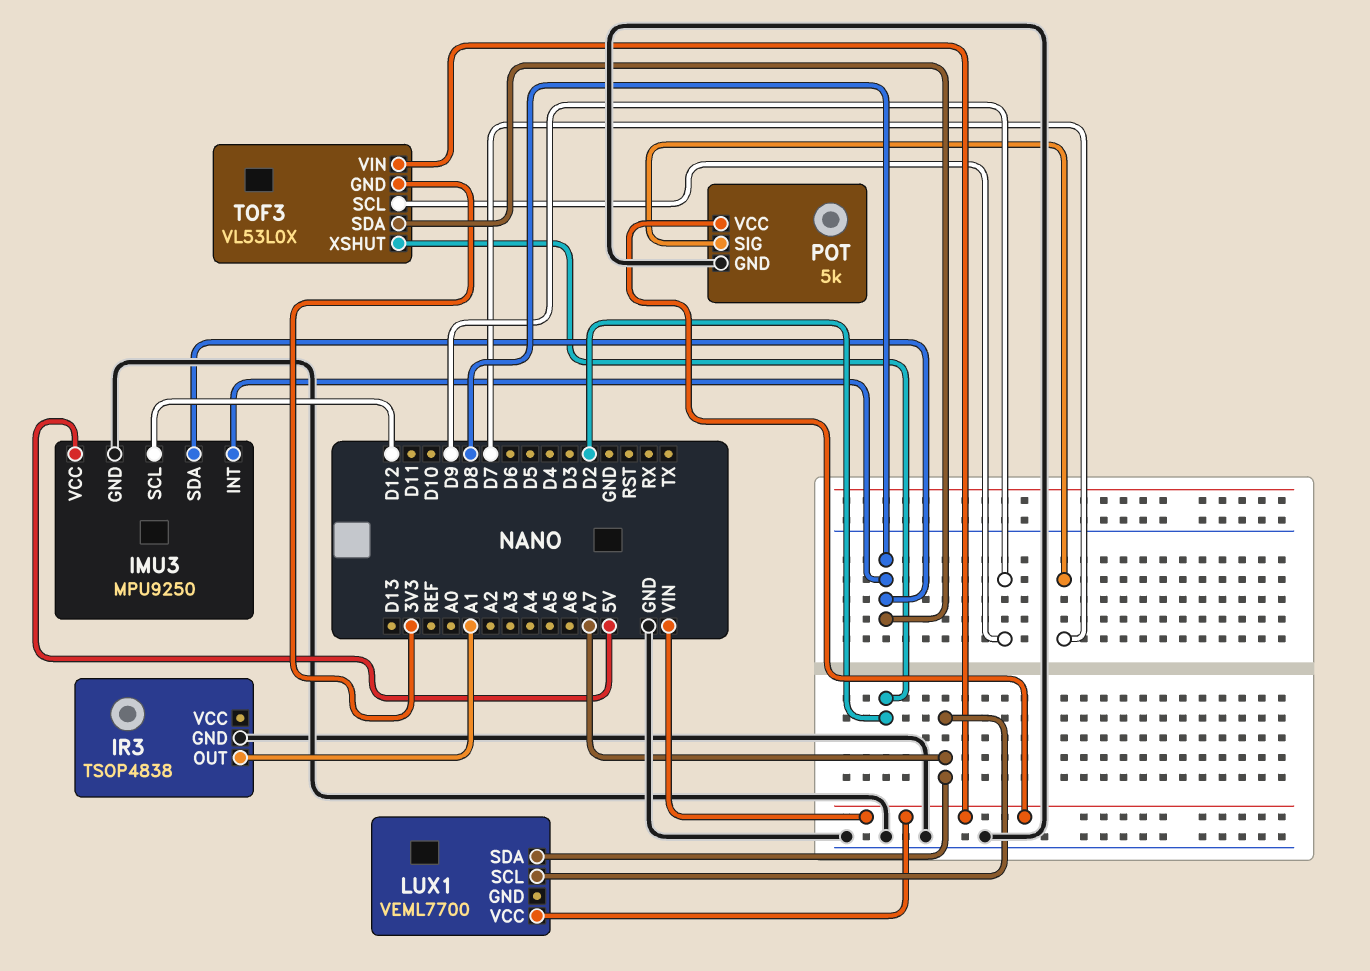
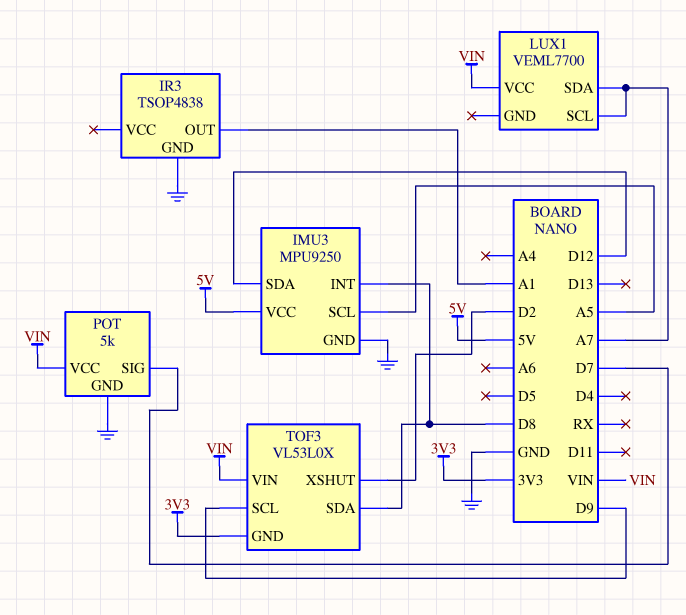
IMU3 pin SCL: D12 -> A5
IMU3 pin SDA: D8 -> D12

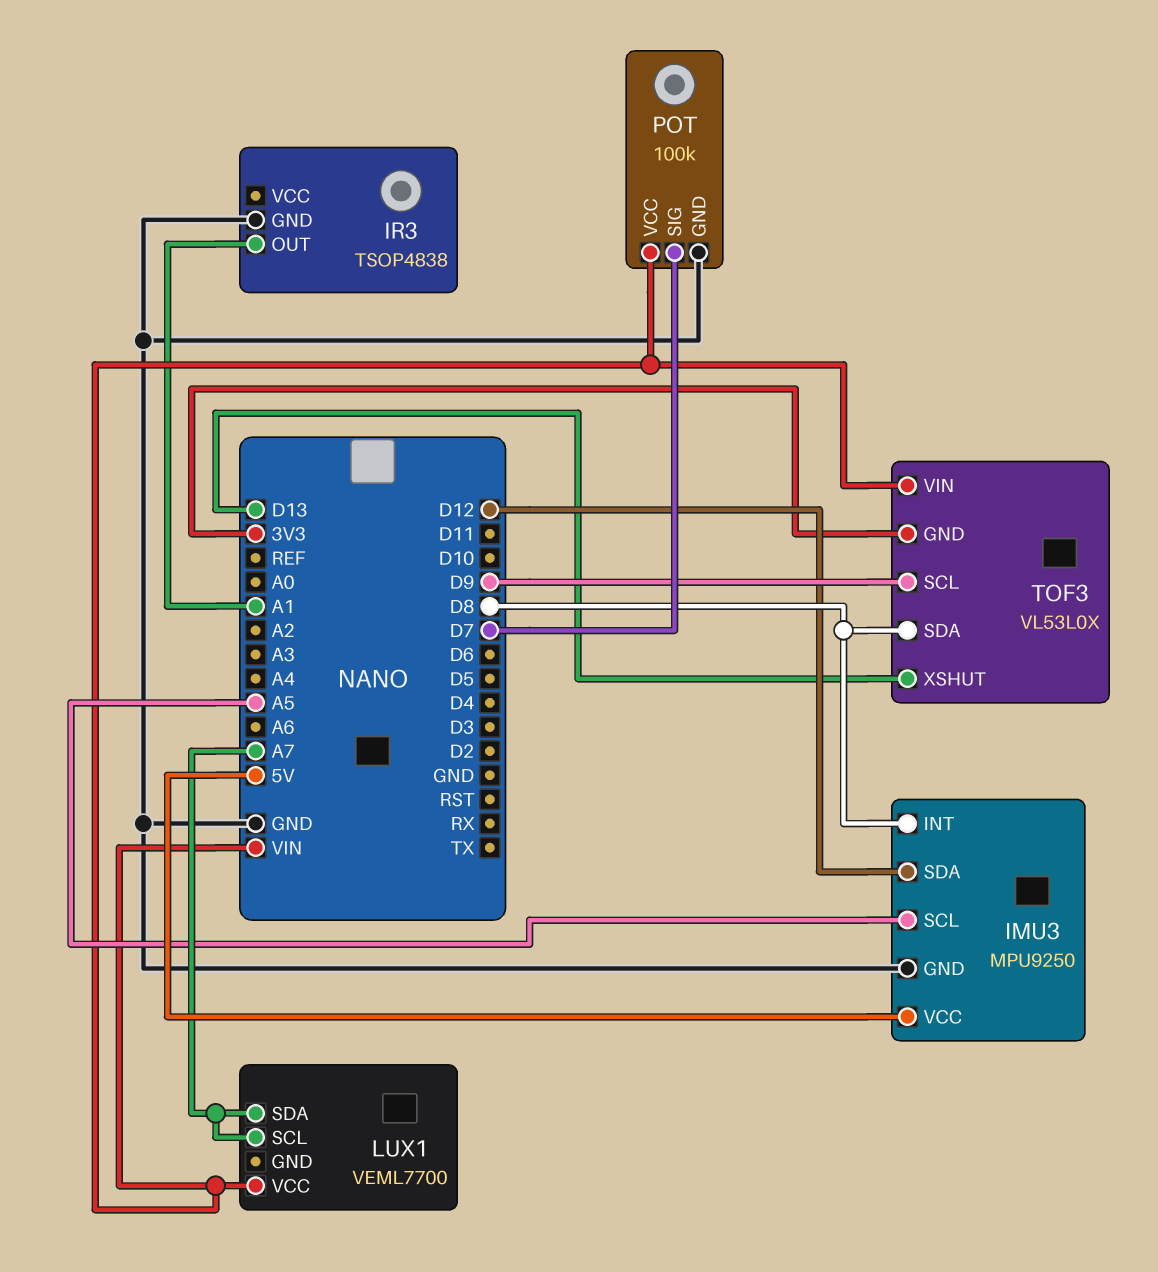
POT: 5k -> 100k
TOF3 pin XSHUT: D2 -> D13

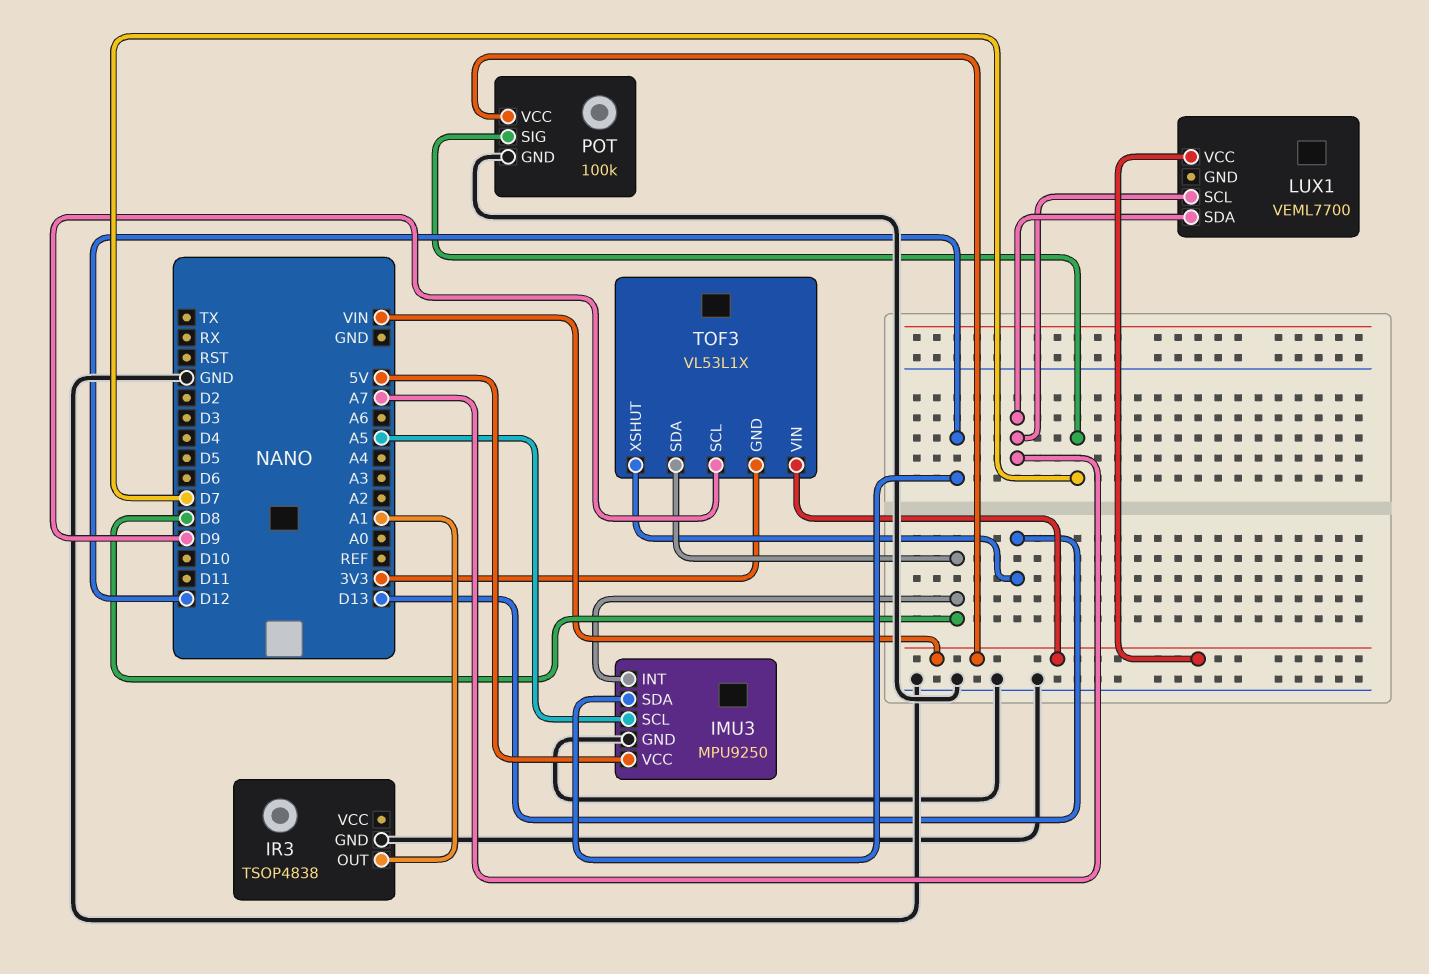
TOF3: VL53L0X -> VL53L1X

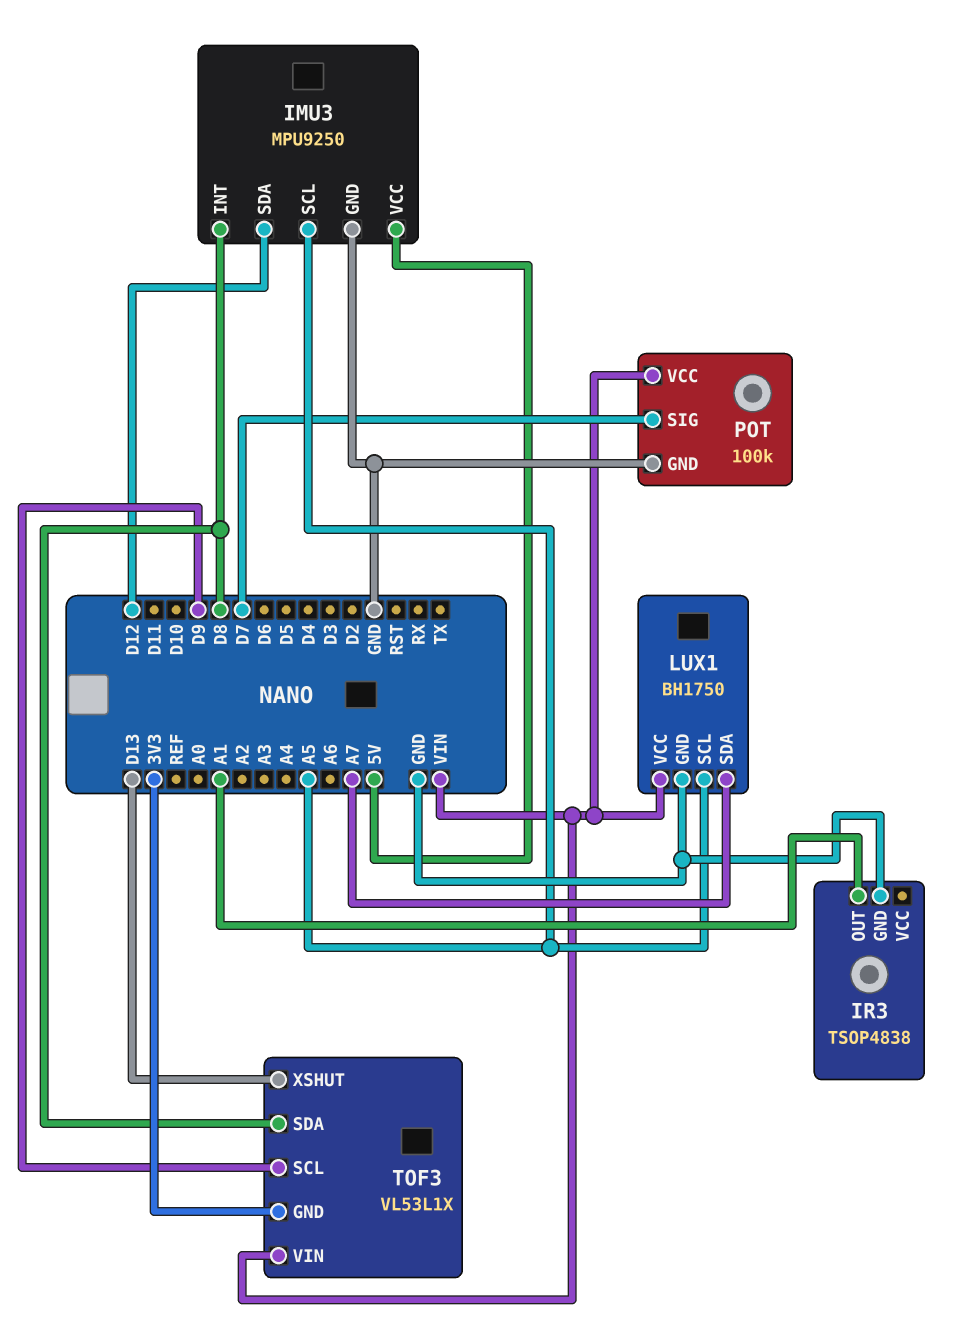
LUX1: VEML7700 -> BH1750
LUX1 pin GND: none -> GND
LUX1 pin SCL: A7 -> A5

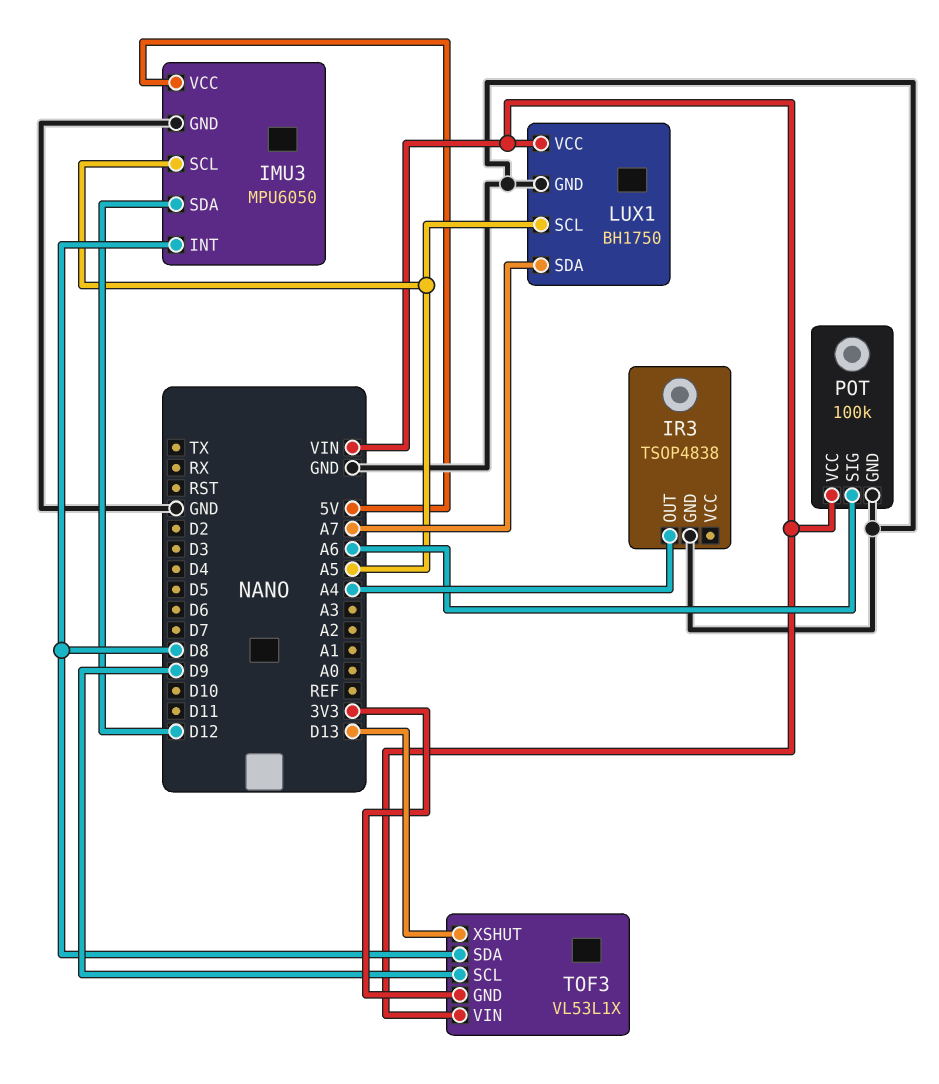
IMU3: MPU9250 -> MPU6050
IR3 pin OUT: A1 -> A4
POT pin SIG: D7 -> A6

